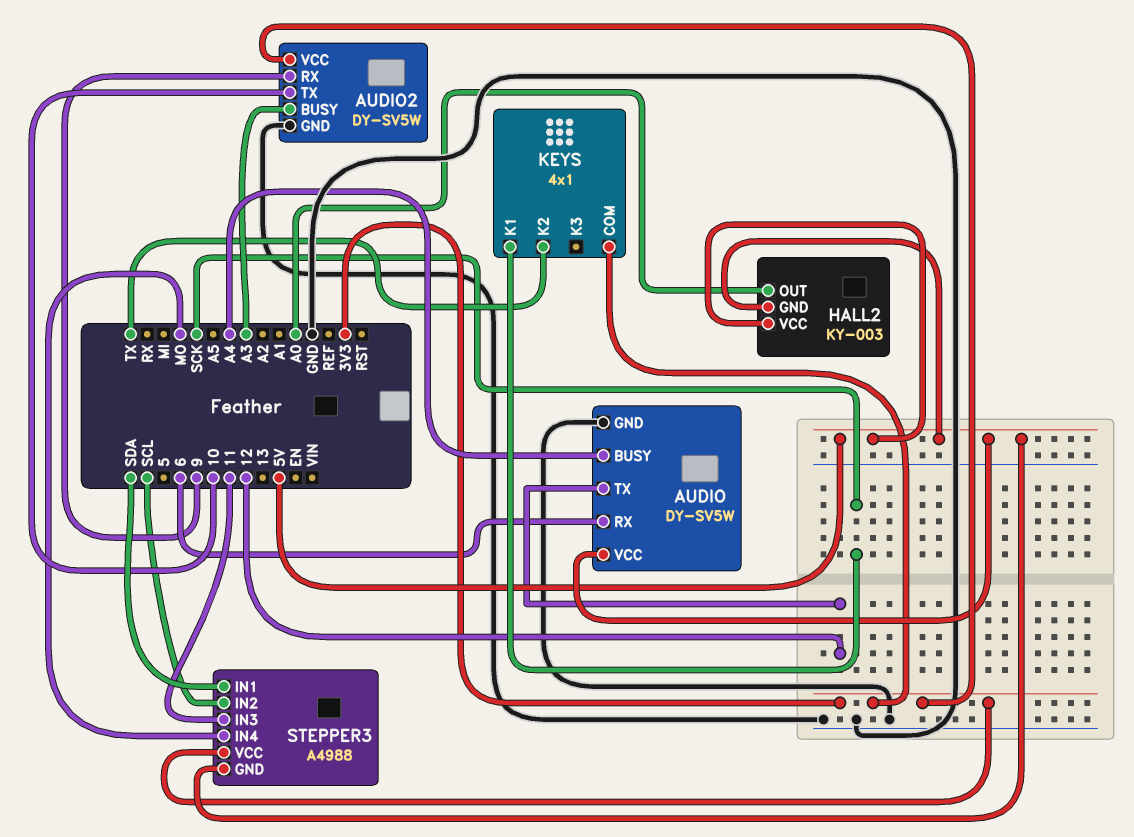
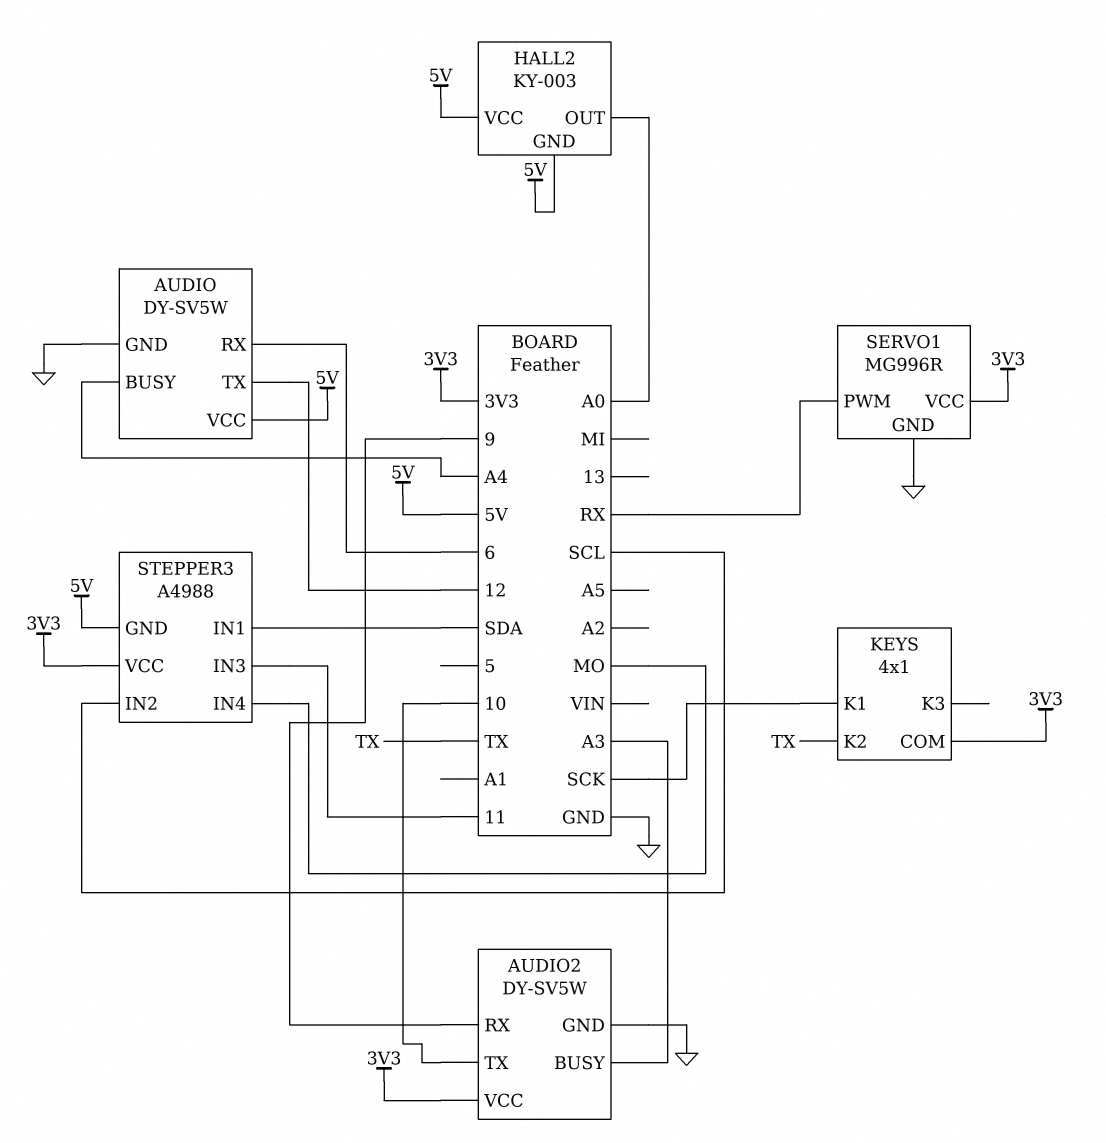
SERVO1: none -> MG996R
SERVO1 pin GND: none -> GND
SERVO1 pin PWM: none -> RX
SERVO1 pin VCC: none -> 3V3

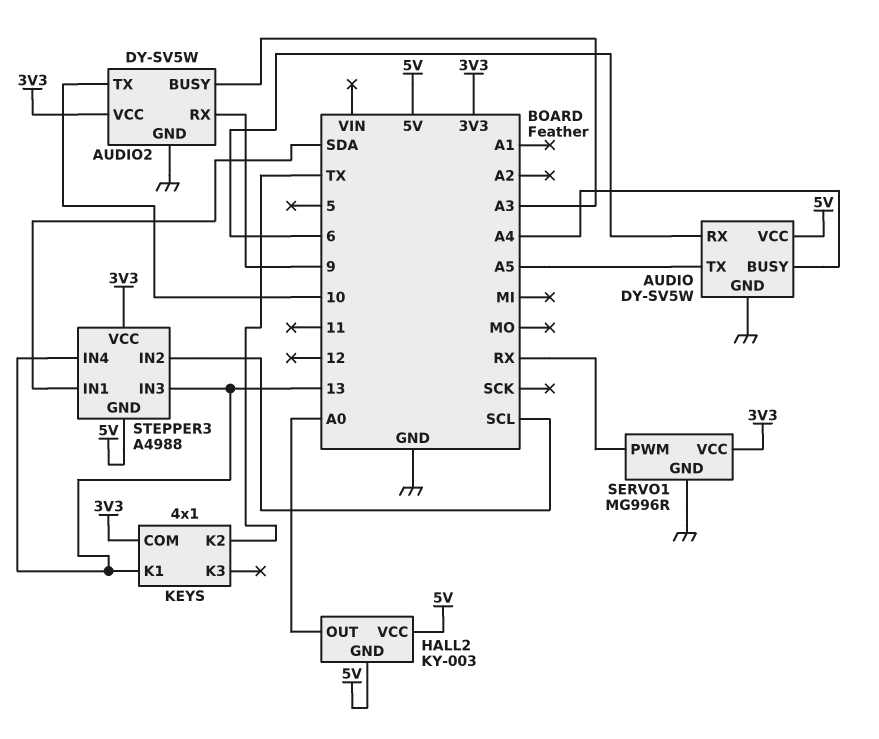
AUDIO pin TX: 12 -> A5
KEYS pin K1: SCK -> 13
STEPPER3 pin IN3: 11 -> 13
STEPPER3 pin IN4: MO -> 13

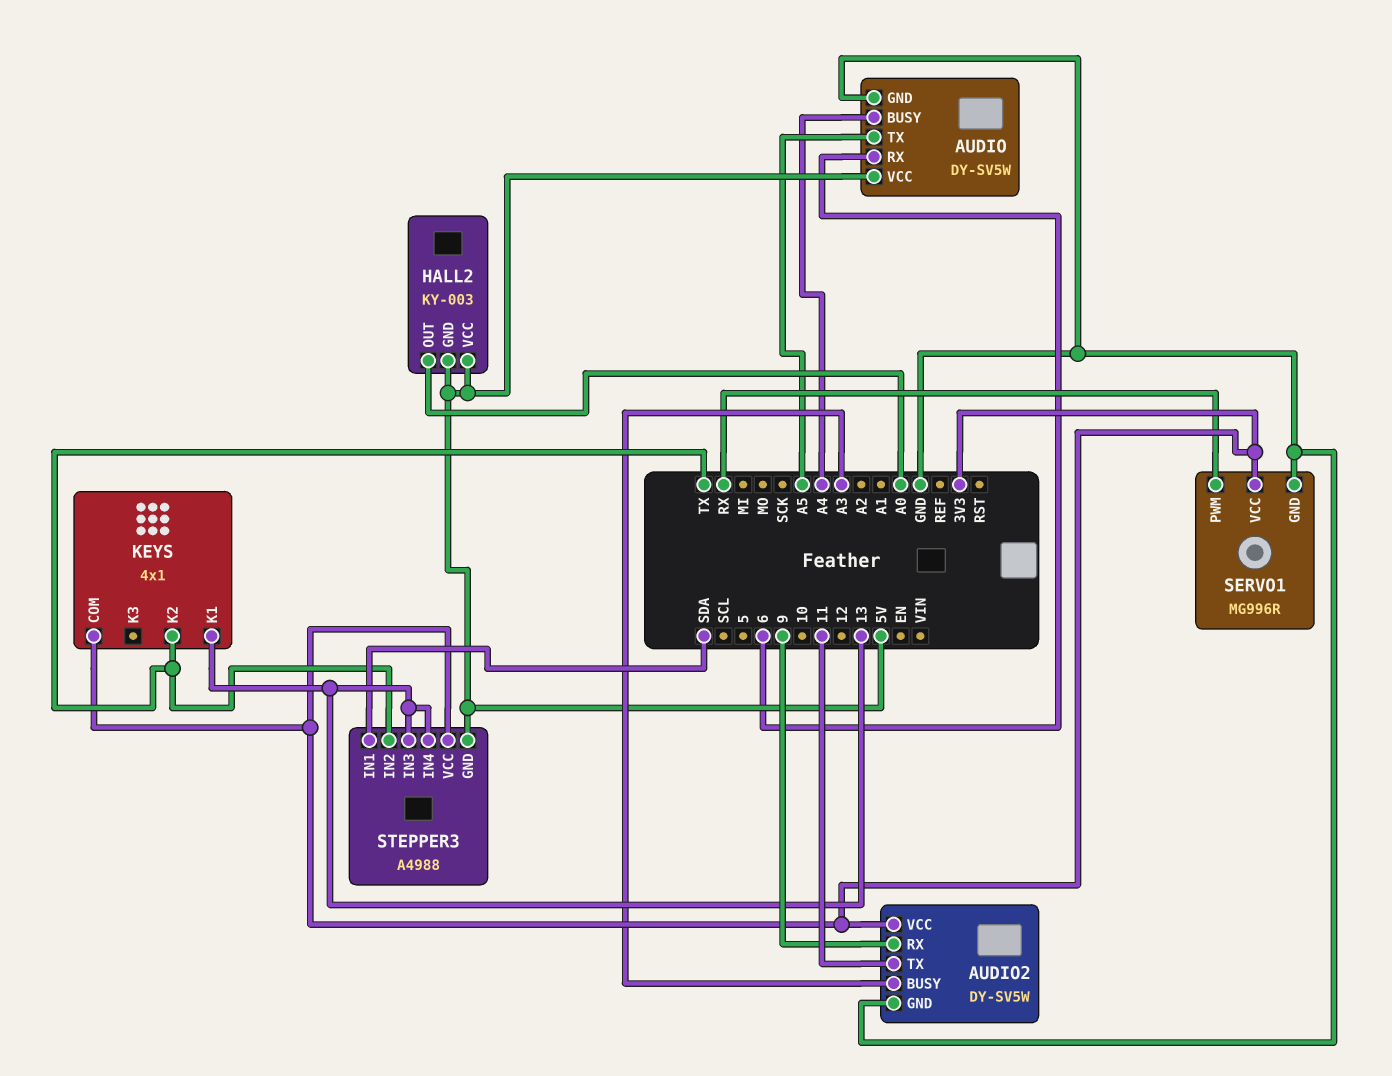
AUDIO2 pin TX: 10 -> 11
STEPPER3 pin IN2: SCL -> TX

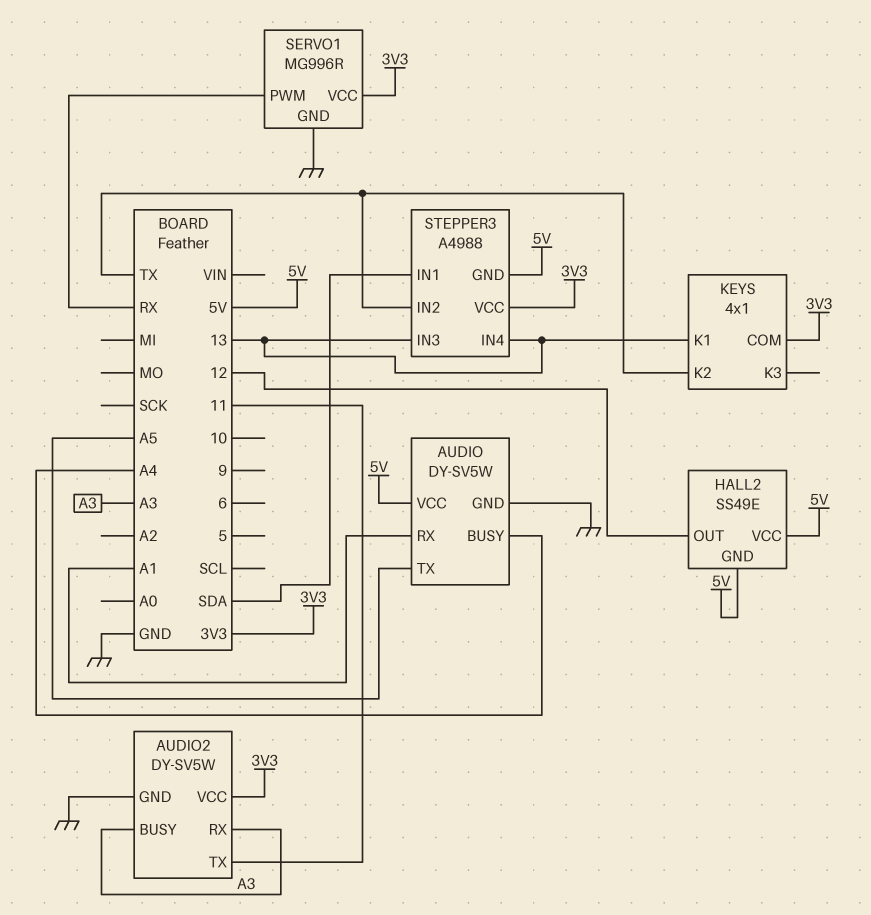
AUDIO pin RX: 6 -> A1
AUDIO2 pin RX: 9 -> A3
HALL2: KY-003 -> SS49E
HALL2 pin OUT: A0 -> 12

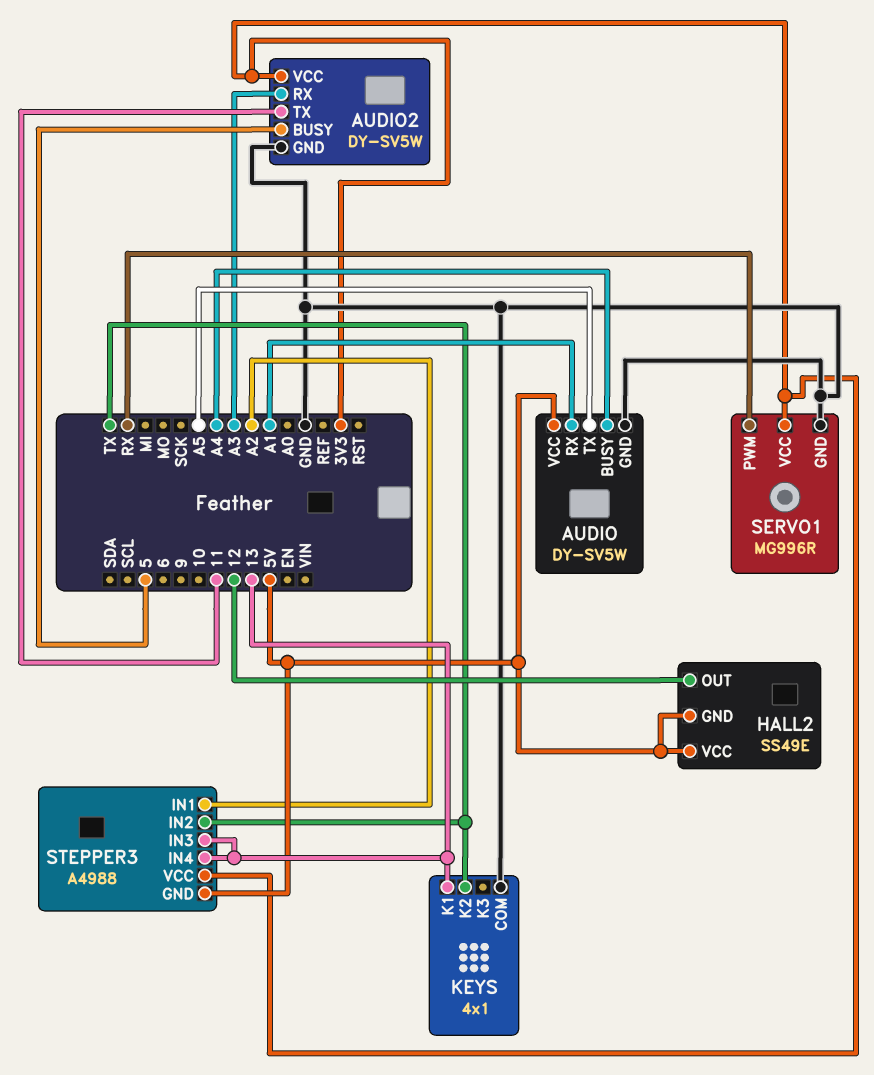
AUDIO2 pin BUSY: A3 -> 5
KEYS pin COM: 3V3 -> GND
STEPPER3 pin IN1: SDA -> A2

